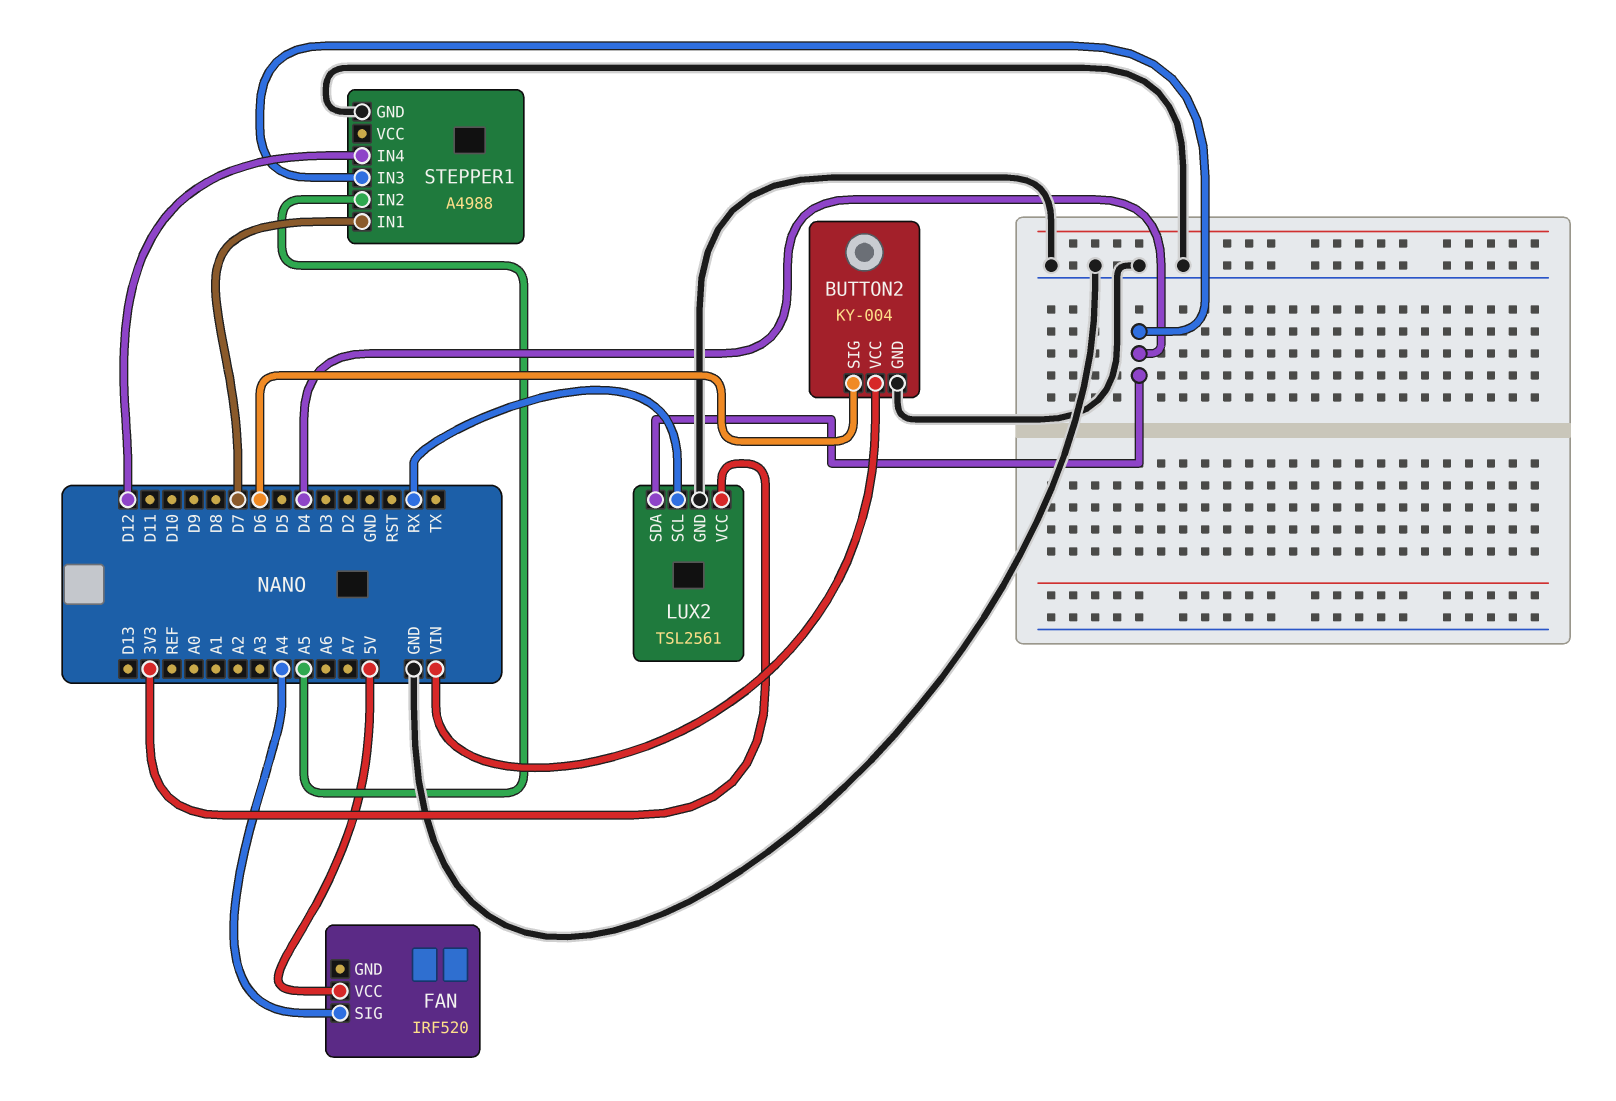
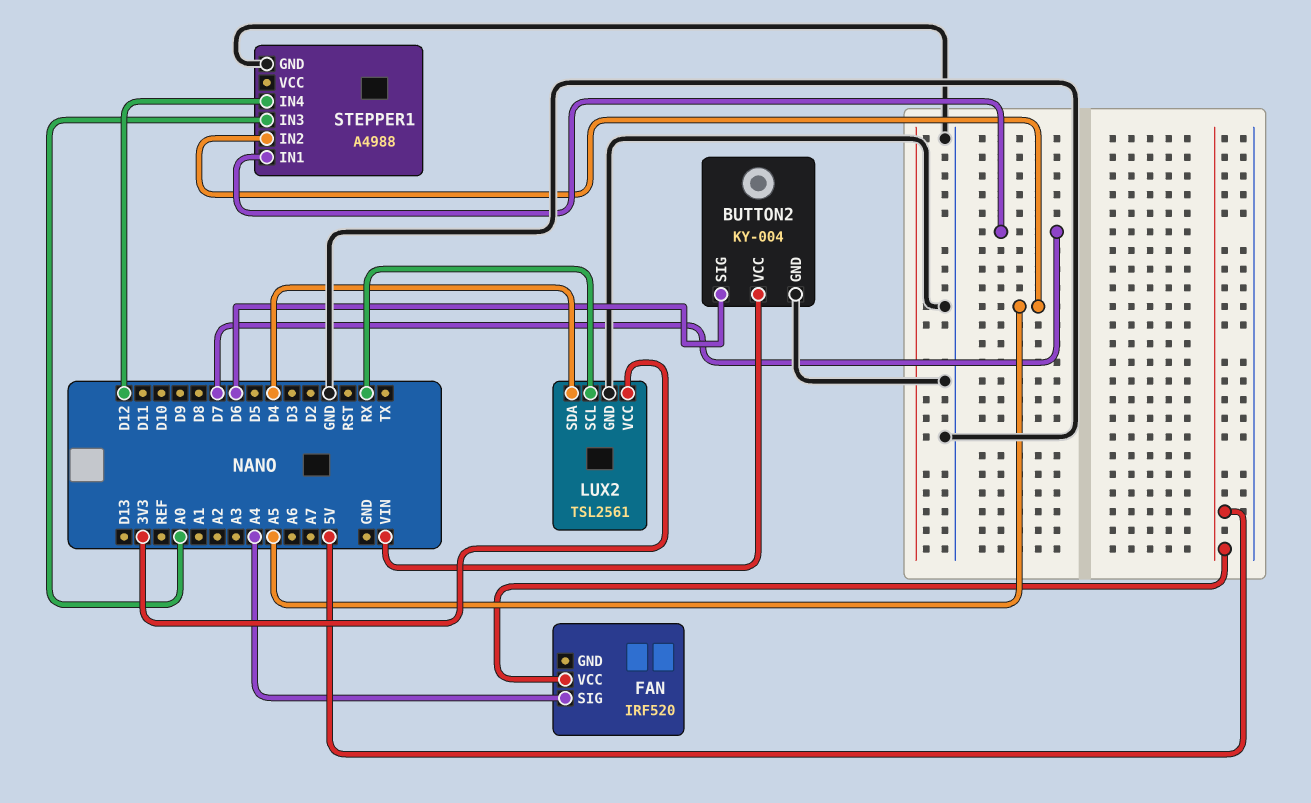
STEPPER1 pin IN3: D4 -> A0

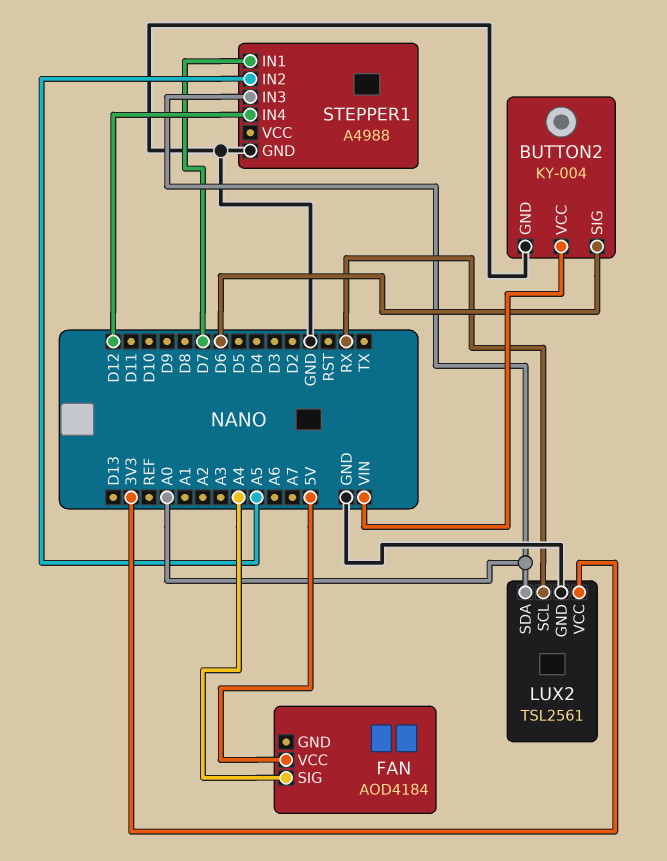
FAN: IRF520 -> AOD4184
LUX2 pin SDA: D4 -> A0

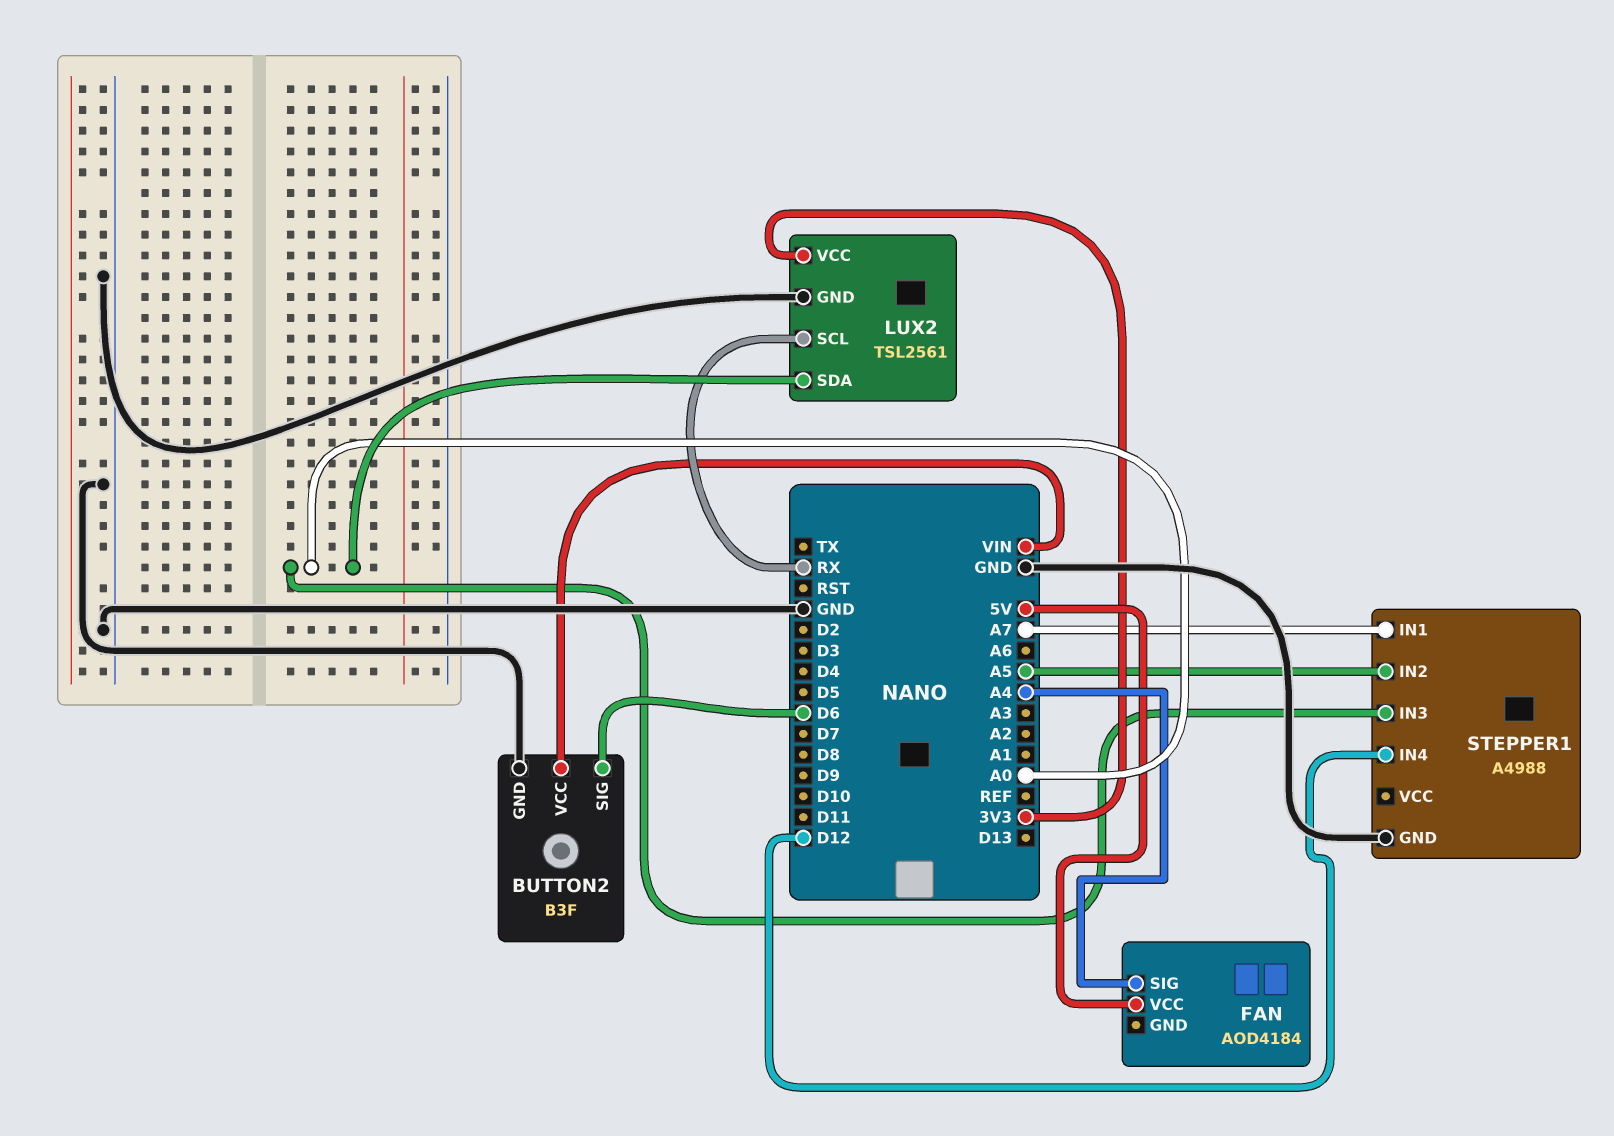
BUTTON2: KY-004 -> B3F
STEPPER1 pin IN1: D7 -> A7

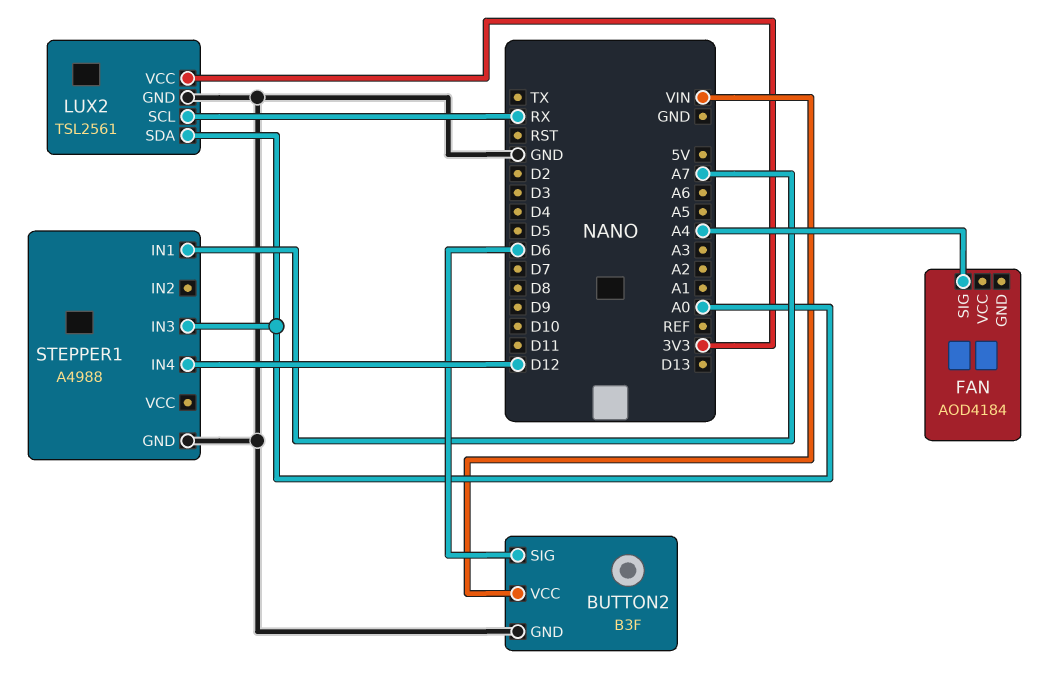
FAN pin VCC: 5V -> none
STEPPER1 pin IN2: A5 -> none

